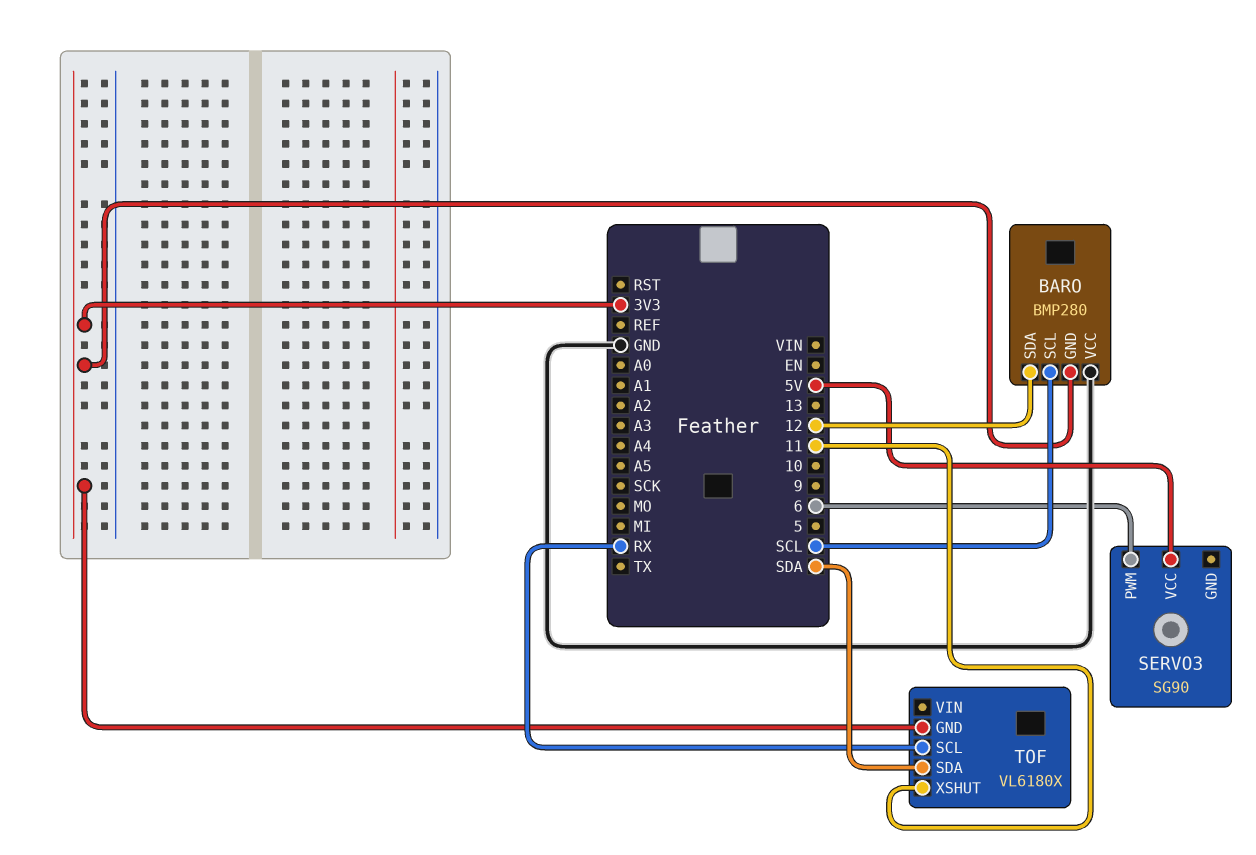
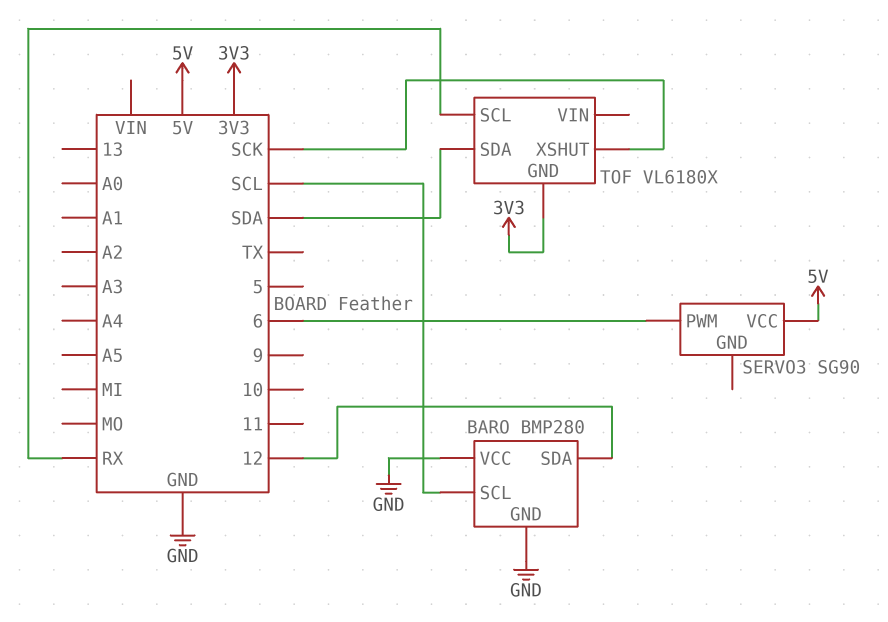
BARO pin GND: 3V3 -> GND
TOF pin XSHUT: 11 -> SCK

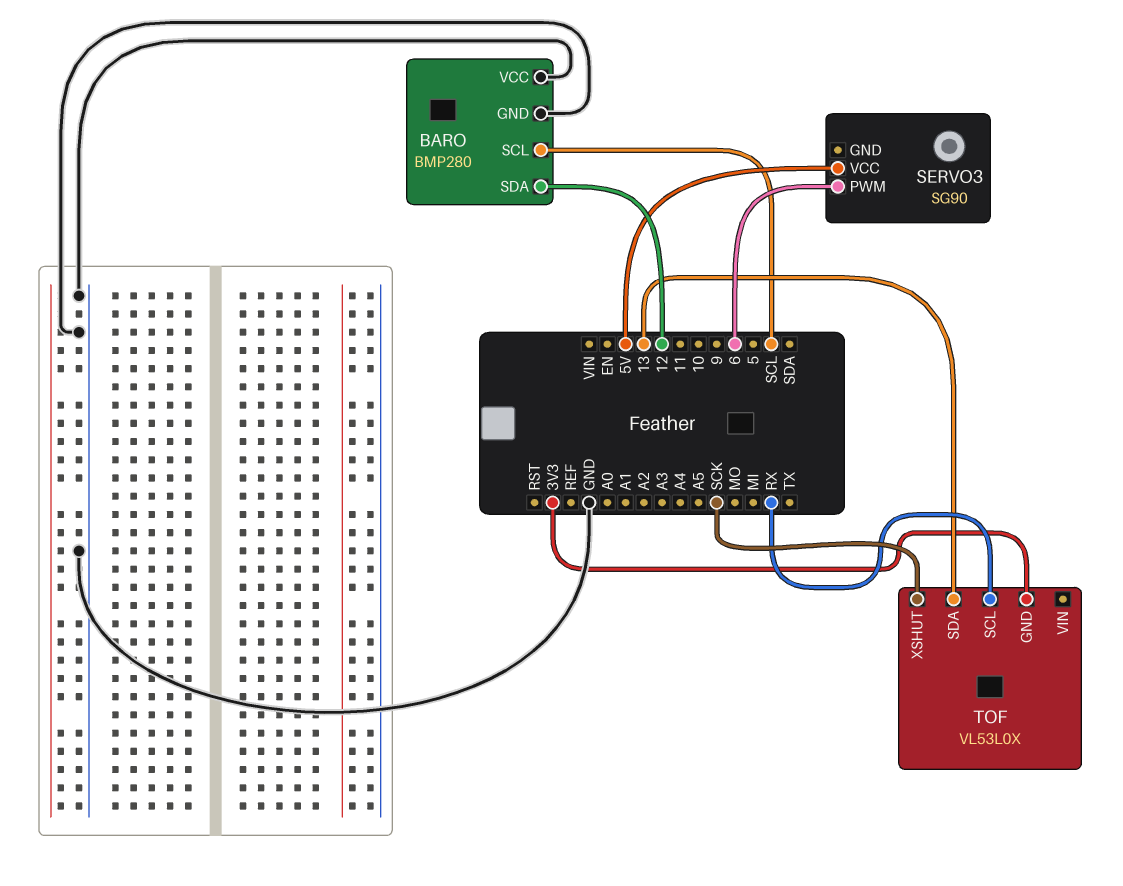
TOF: VL6180X -> VL53L0X
TOF pin SDA: SDA -> 13

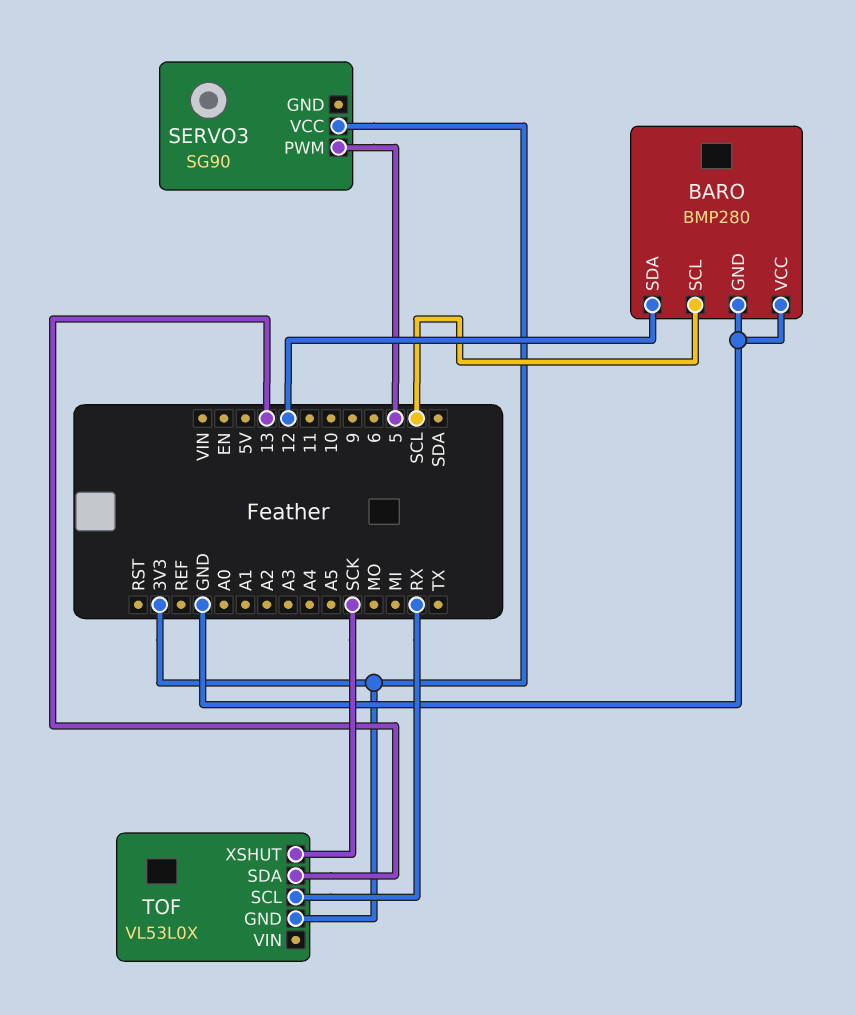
SERVO3 pin PWM: 6 -> 5
SERVO3 pin VCC: 5V -> 3V3

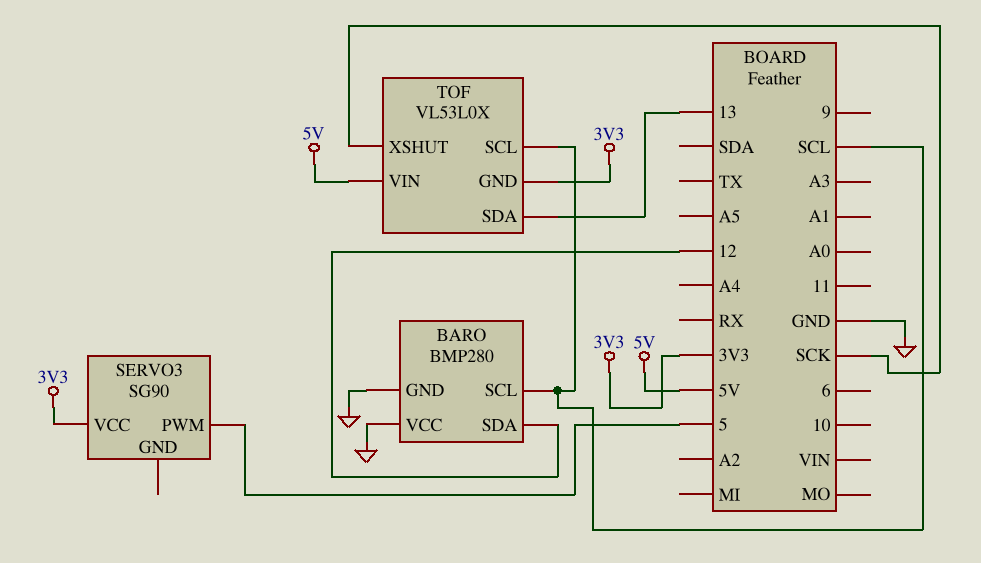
TOF pin SCL: RX -> SCL
TOF pin VIN: none -> 5V

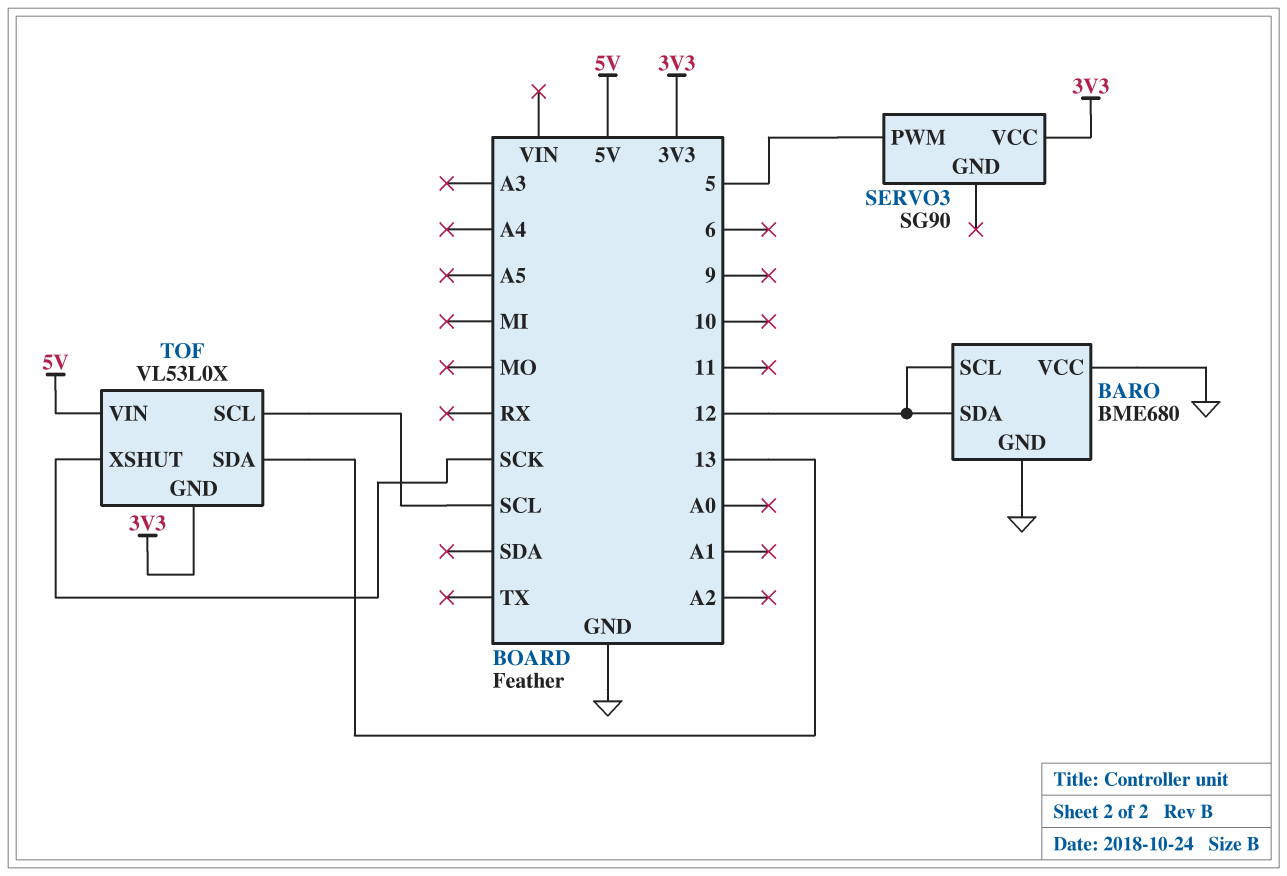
BARO: BMP280 -> BME680
BARO pin SCL: SCL -> 12

